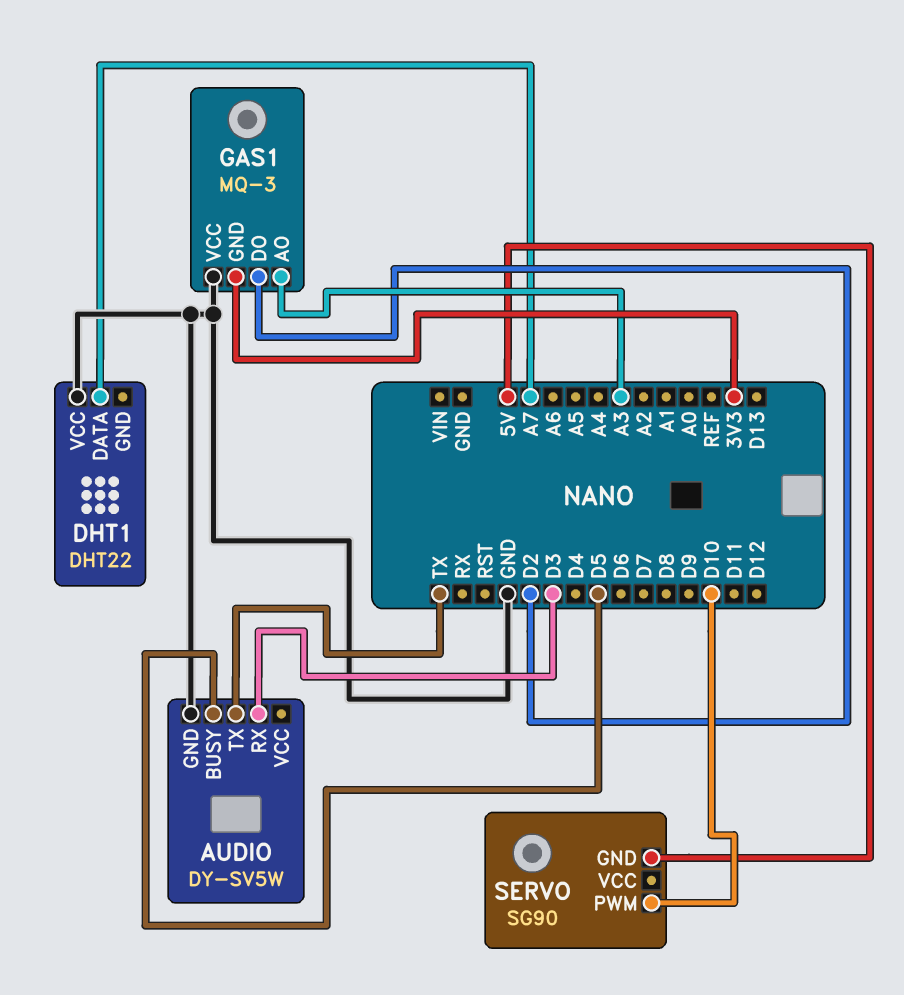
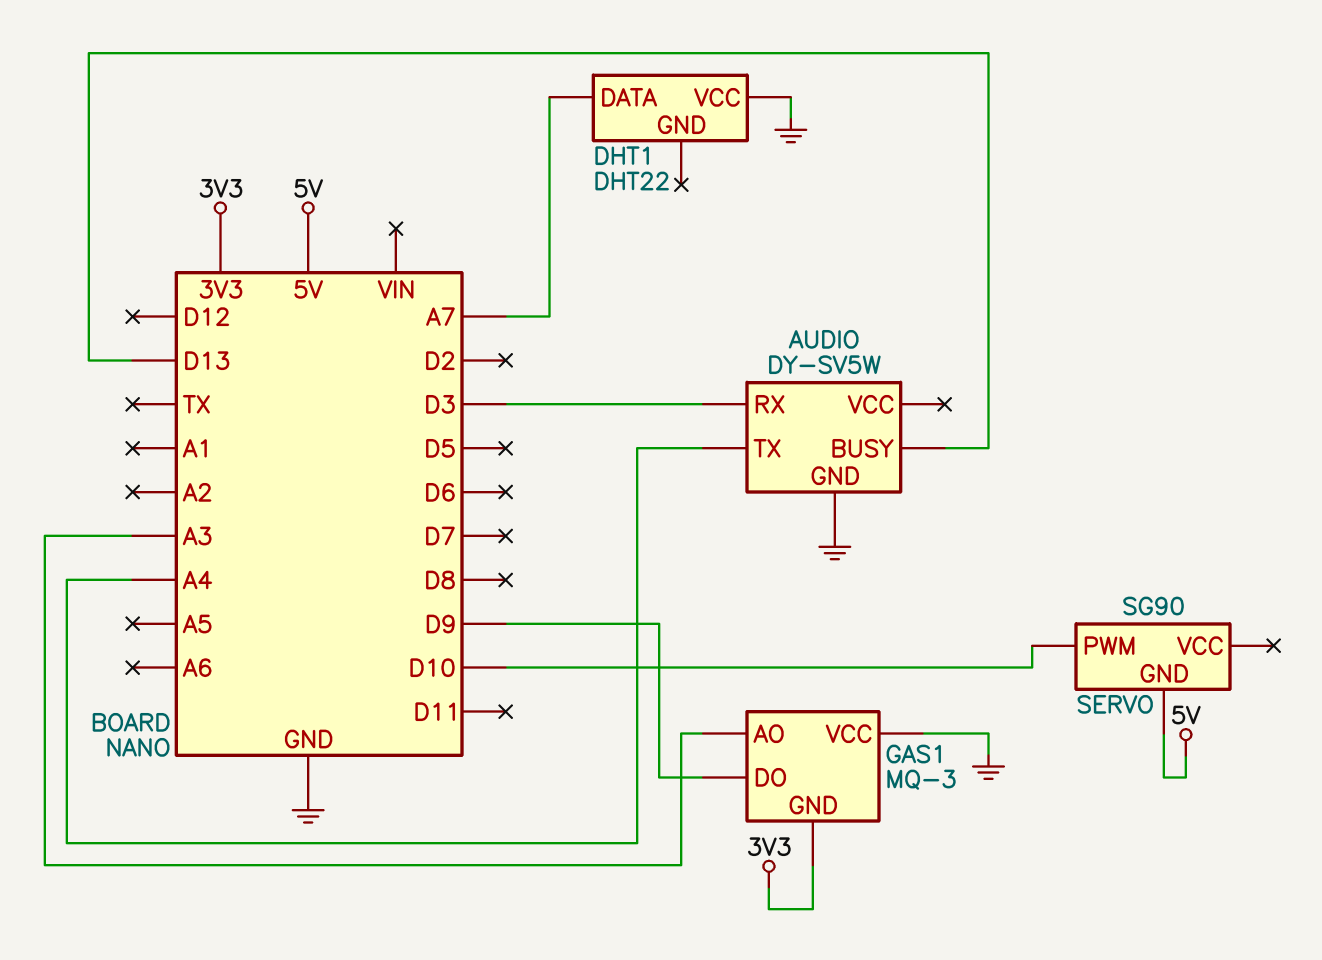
AUDIO pin BUSY: D5 -> D13
AUDIO pin TX: TX -> A4
GAS1 pin DO: D2 -> D9

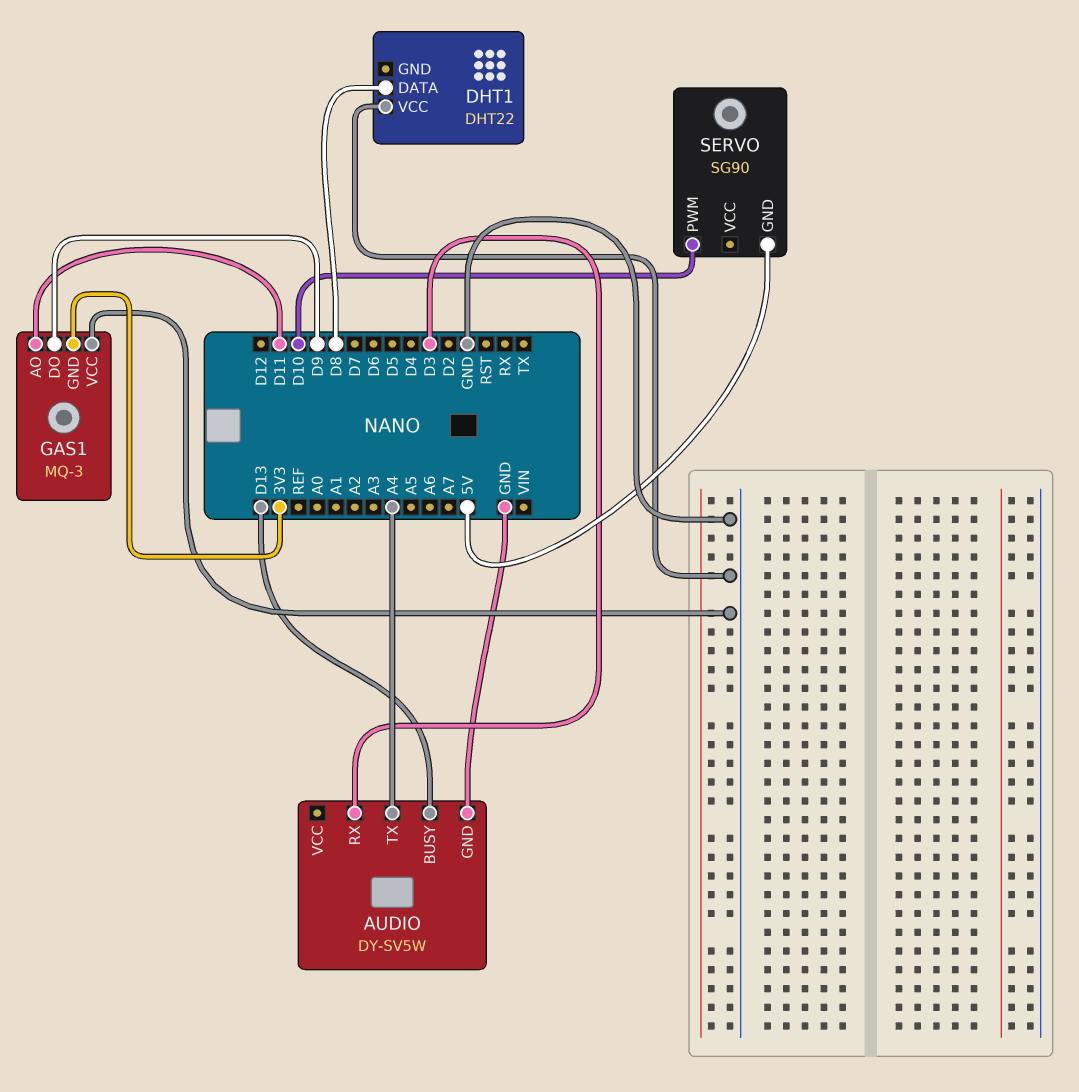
DHT1 pin DATA: A7 -> D8
GAS1 pin AO: A3 -> D11

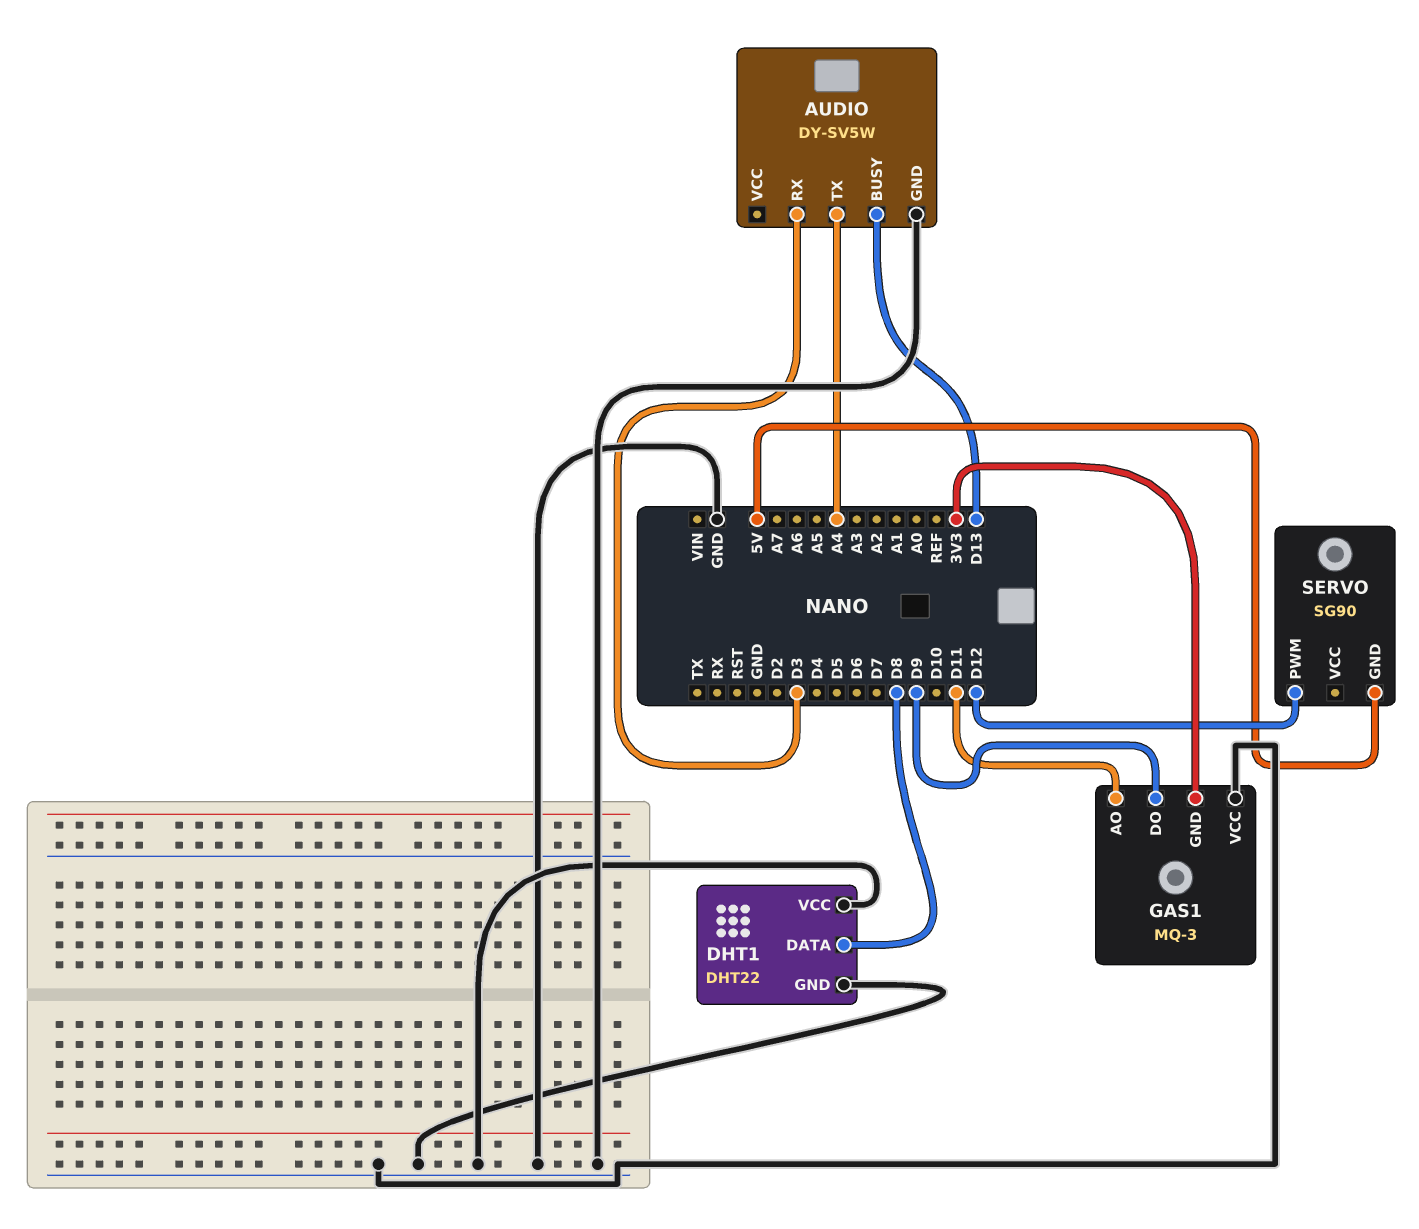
DHT1 pin GND: none -> GND
SERVO pin PWM: D10 -> D12

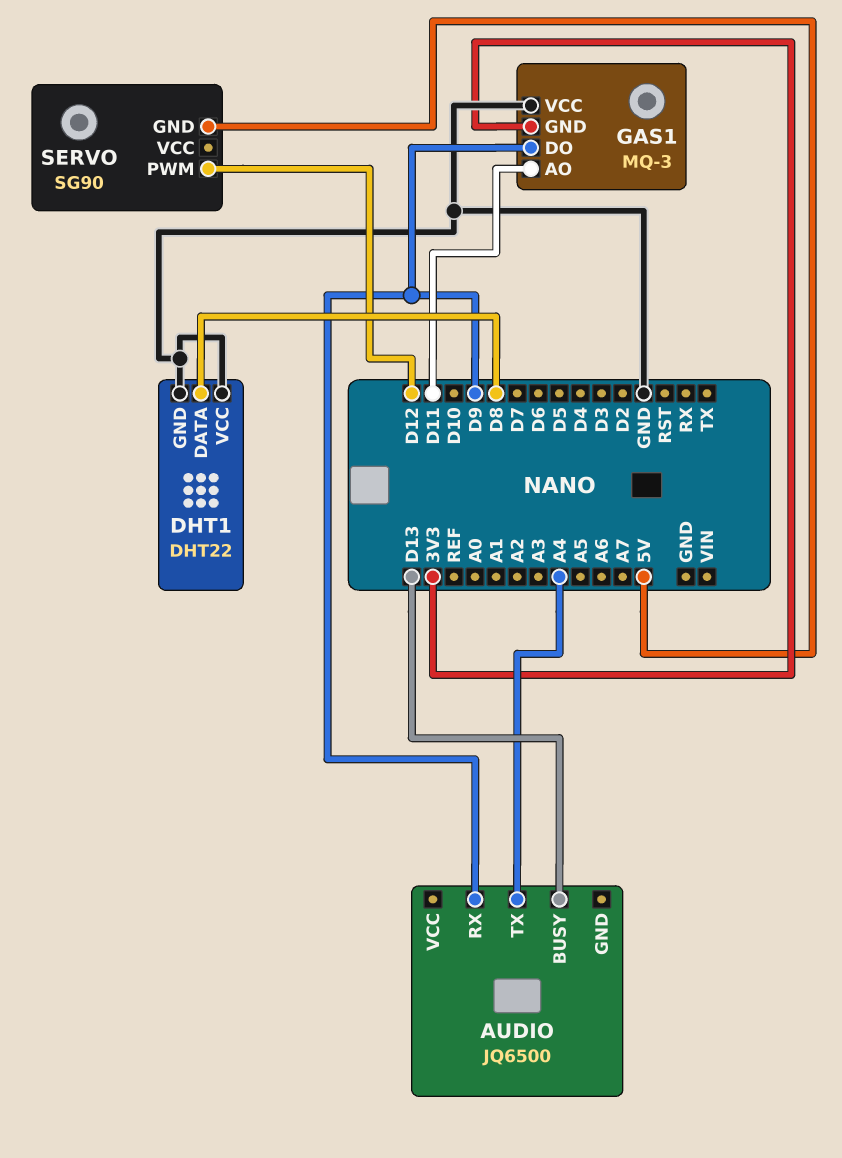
AUDIO: DY-SV5W -> JQ6500
AUDIO pin GND: GND -> none
AUDIO pin RX: D3 -> D9

